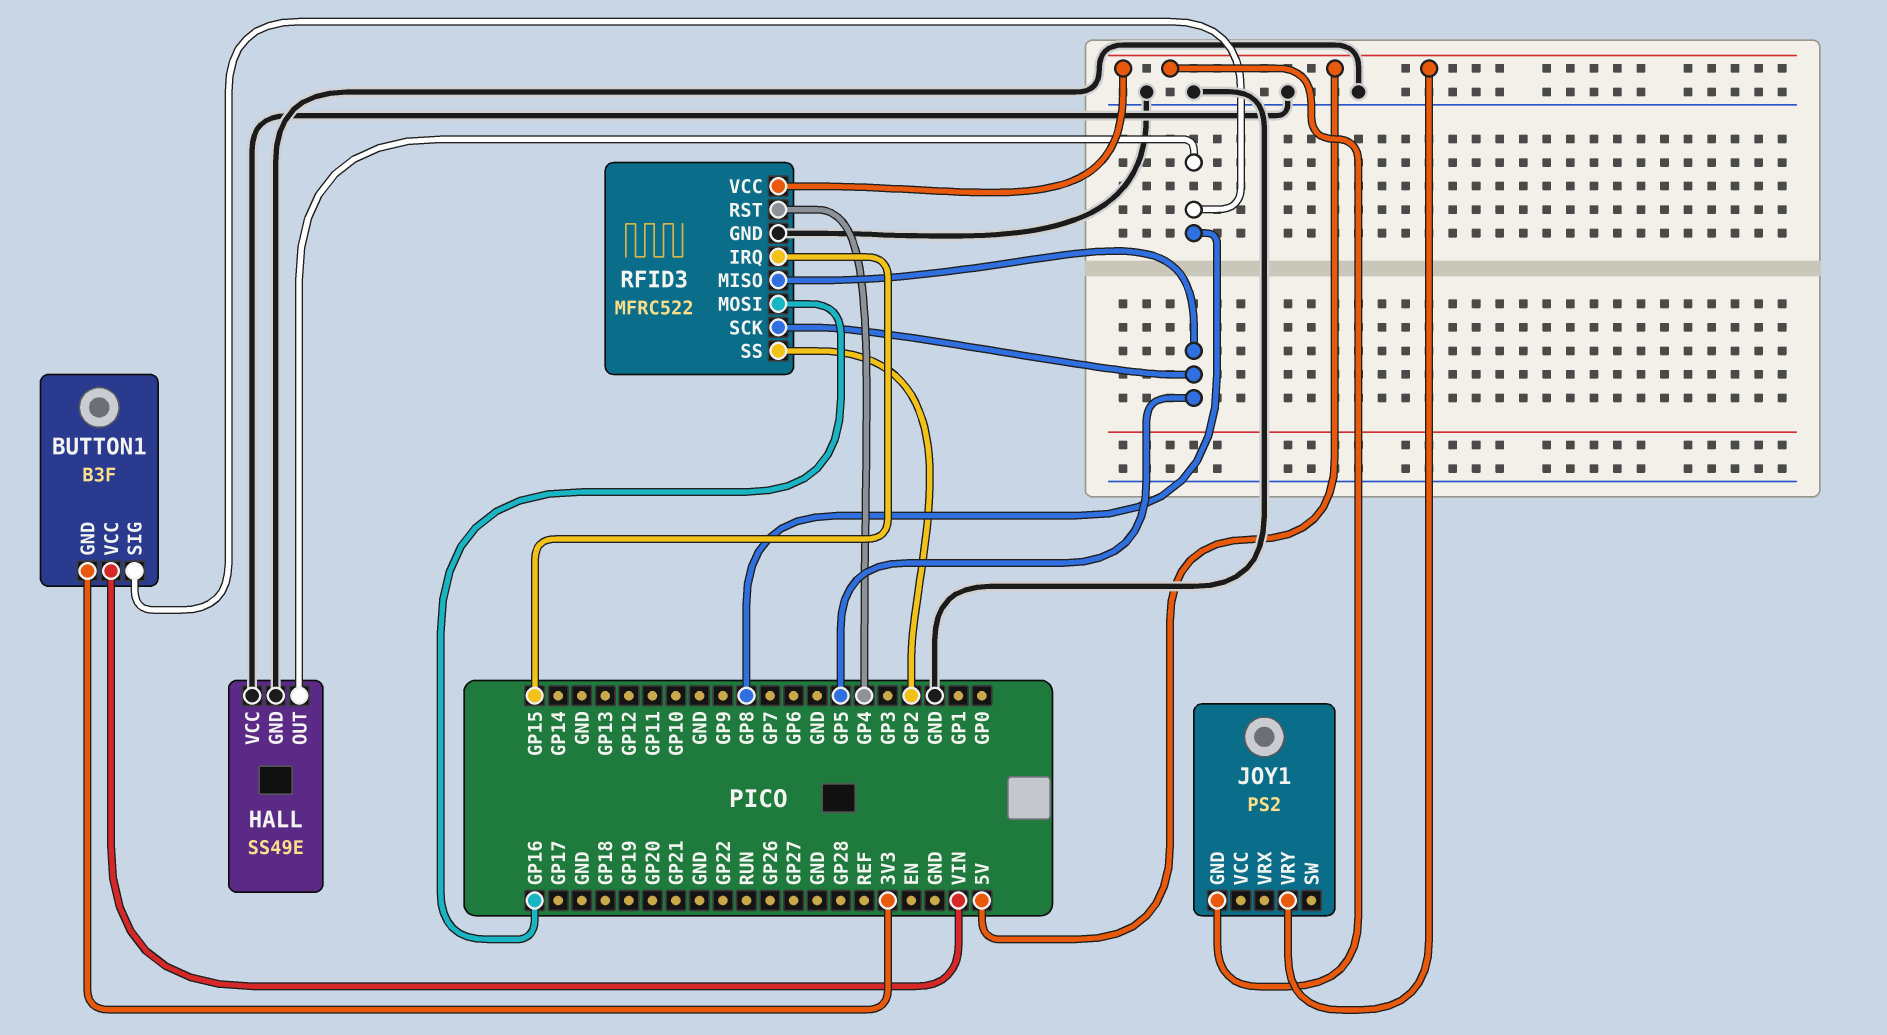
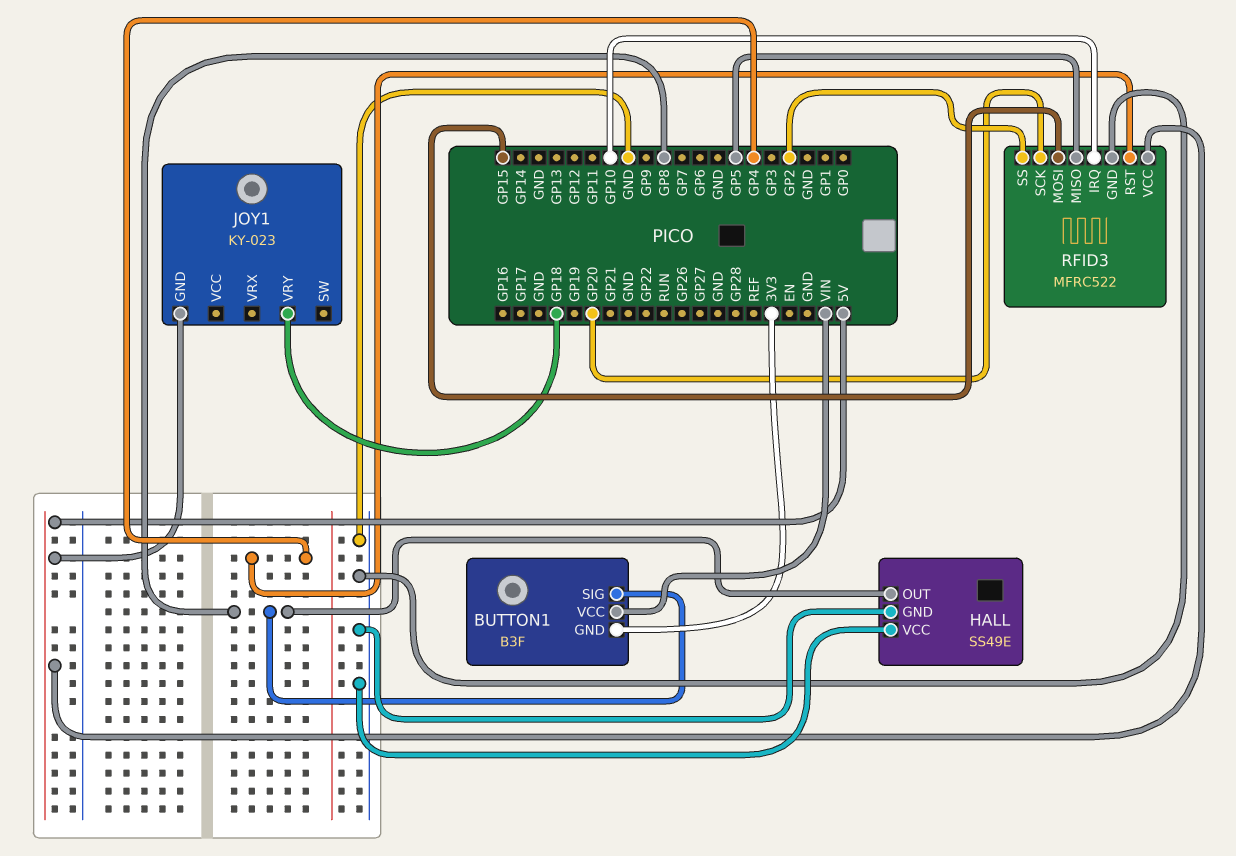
JOY1: PS2 -> KY-023
JOY1 pin VRY: 5V -> GP18
RFID3 pin IRQ: GP15 -> GP10
RFID3 pin MOSI: GP16 -> GP15
RFID3 pin SCK: GP5 -> GP20

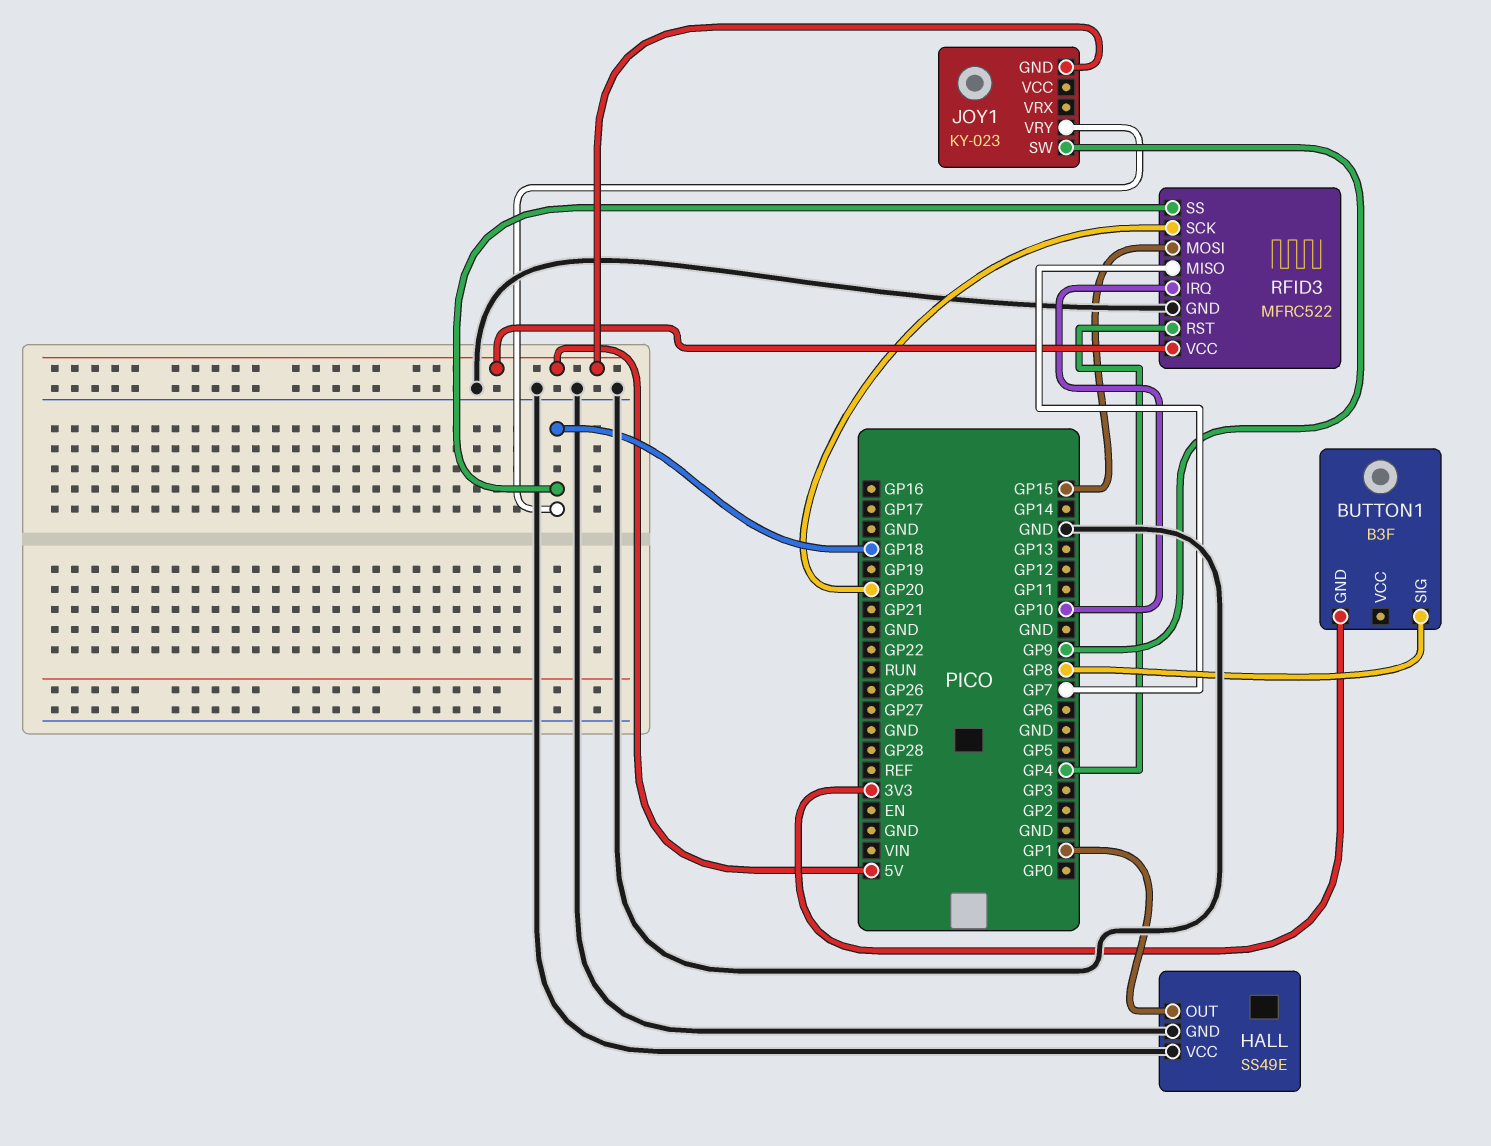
BUTTON1 pin VCC: VIN -> none
HALL pin OUT: GP8 -> GP1
JOY1 pin SW: none -> GP9
RFID3 pin MISO: GP5 -> GP7
RFID3 pin SS: GP2 -> GP18

